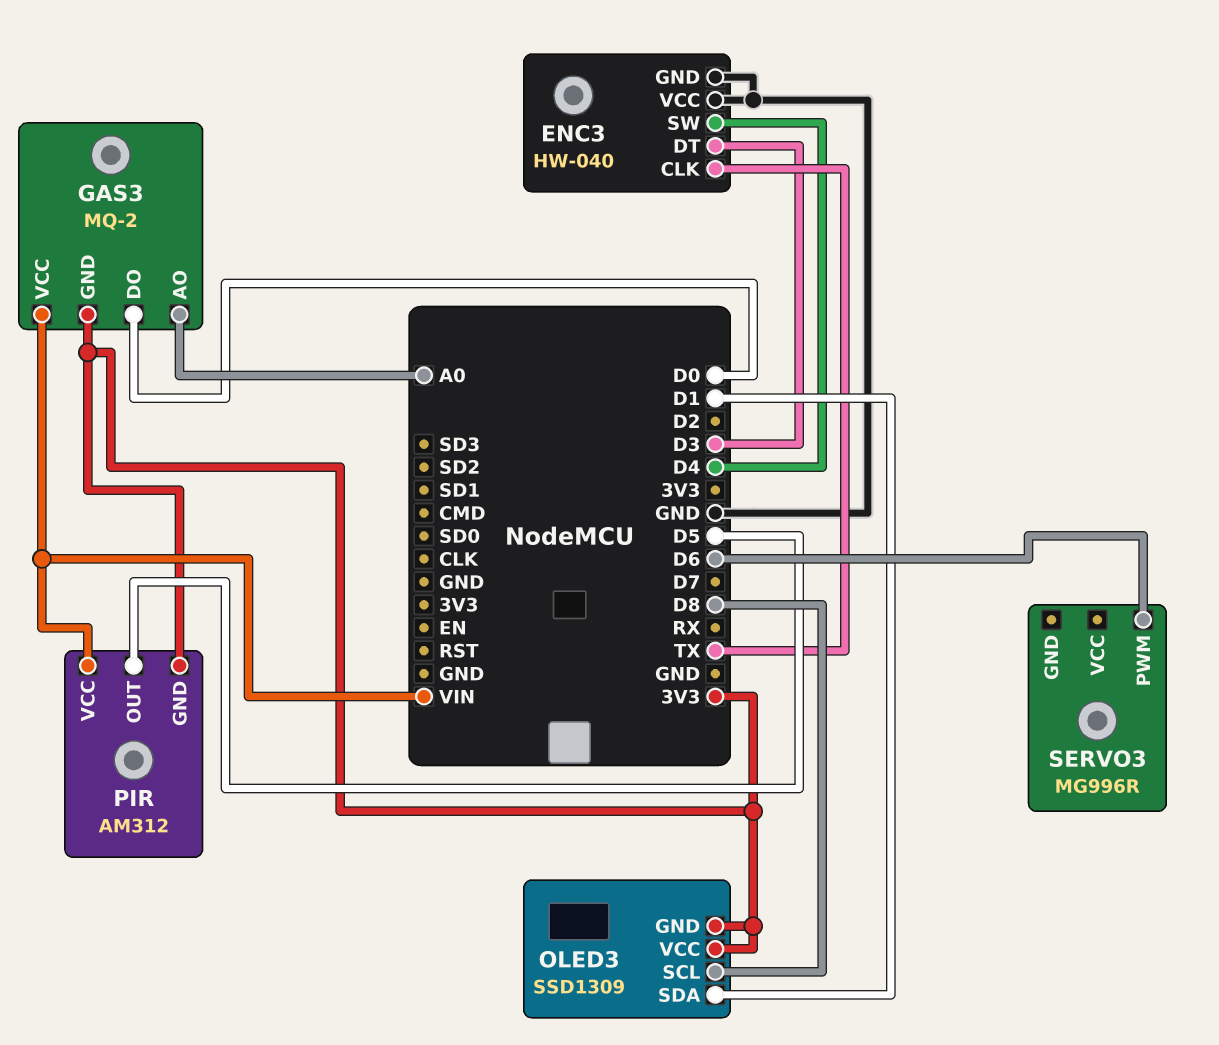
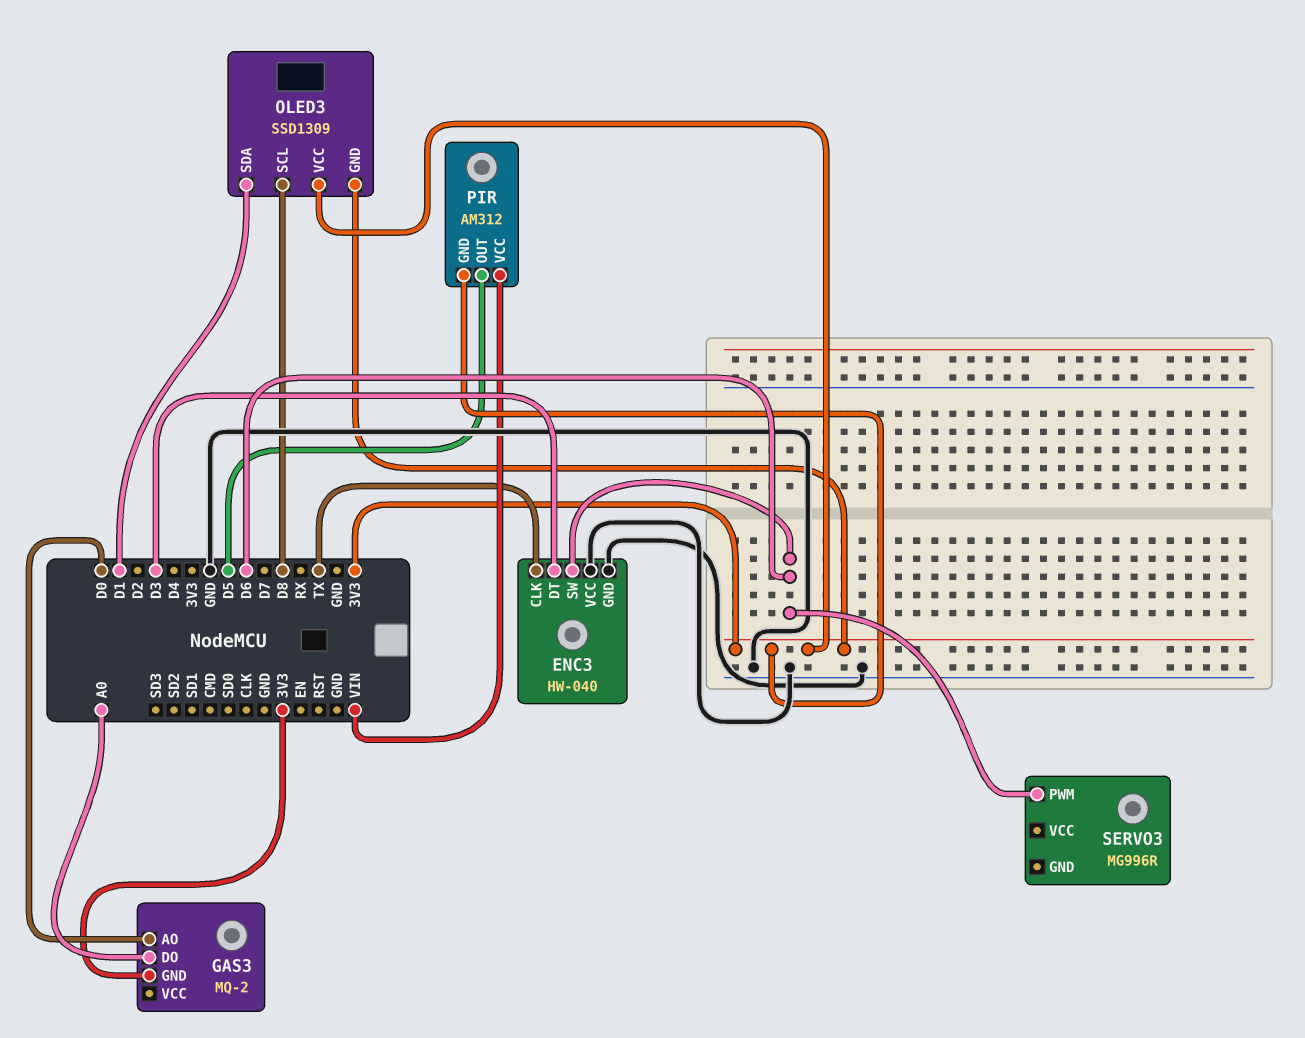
ENC3 pin SW: D4 -> D6
GAS3 pin AO: A0 -> D0
GAS3 pin DO: D0 -> A0
GAS3 pin VCC: VIN -> none

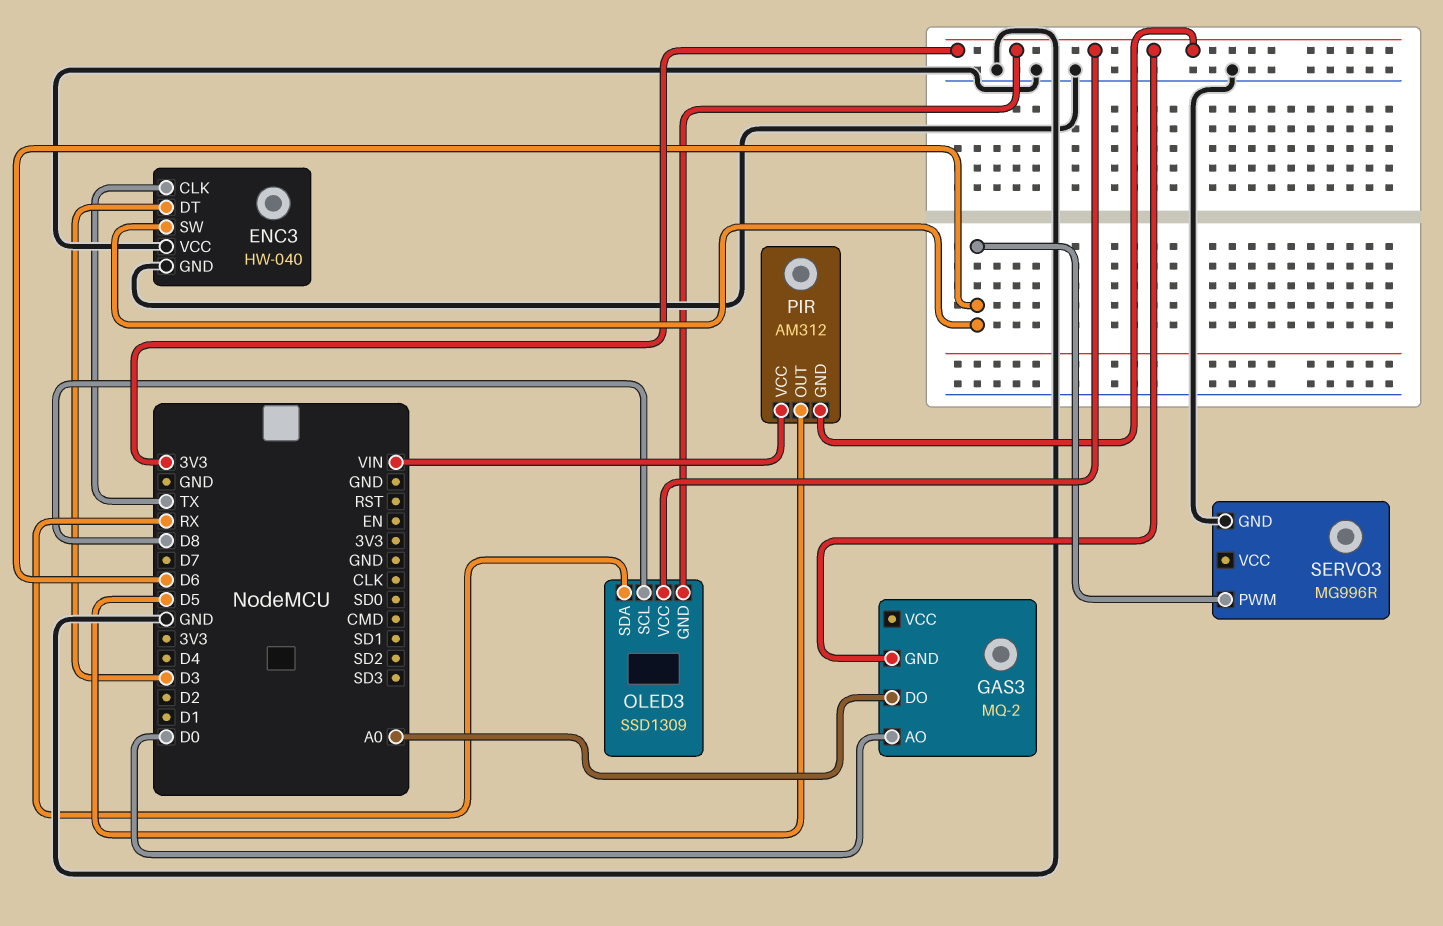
OLED3 pin SDA: D1 -> RX
SERVO3 pin GND: none -> GND

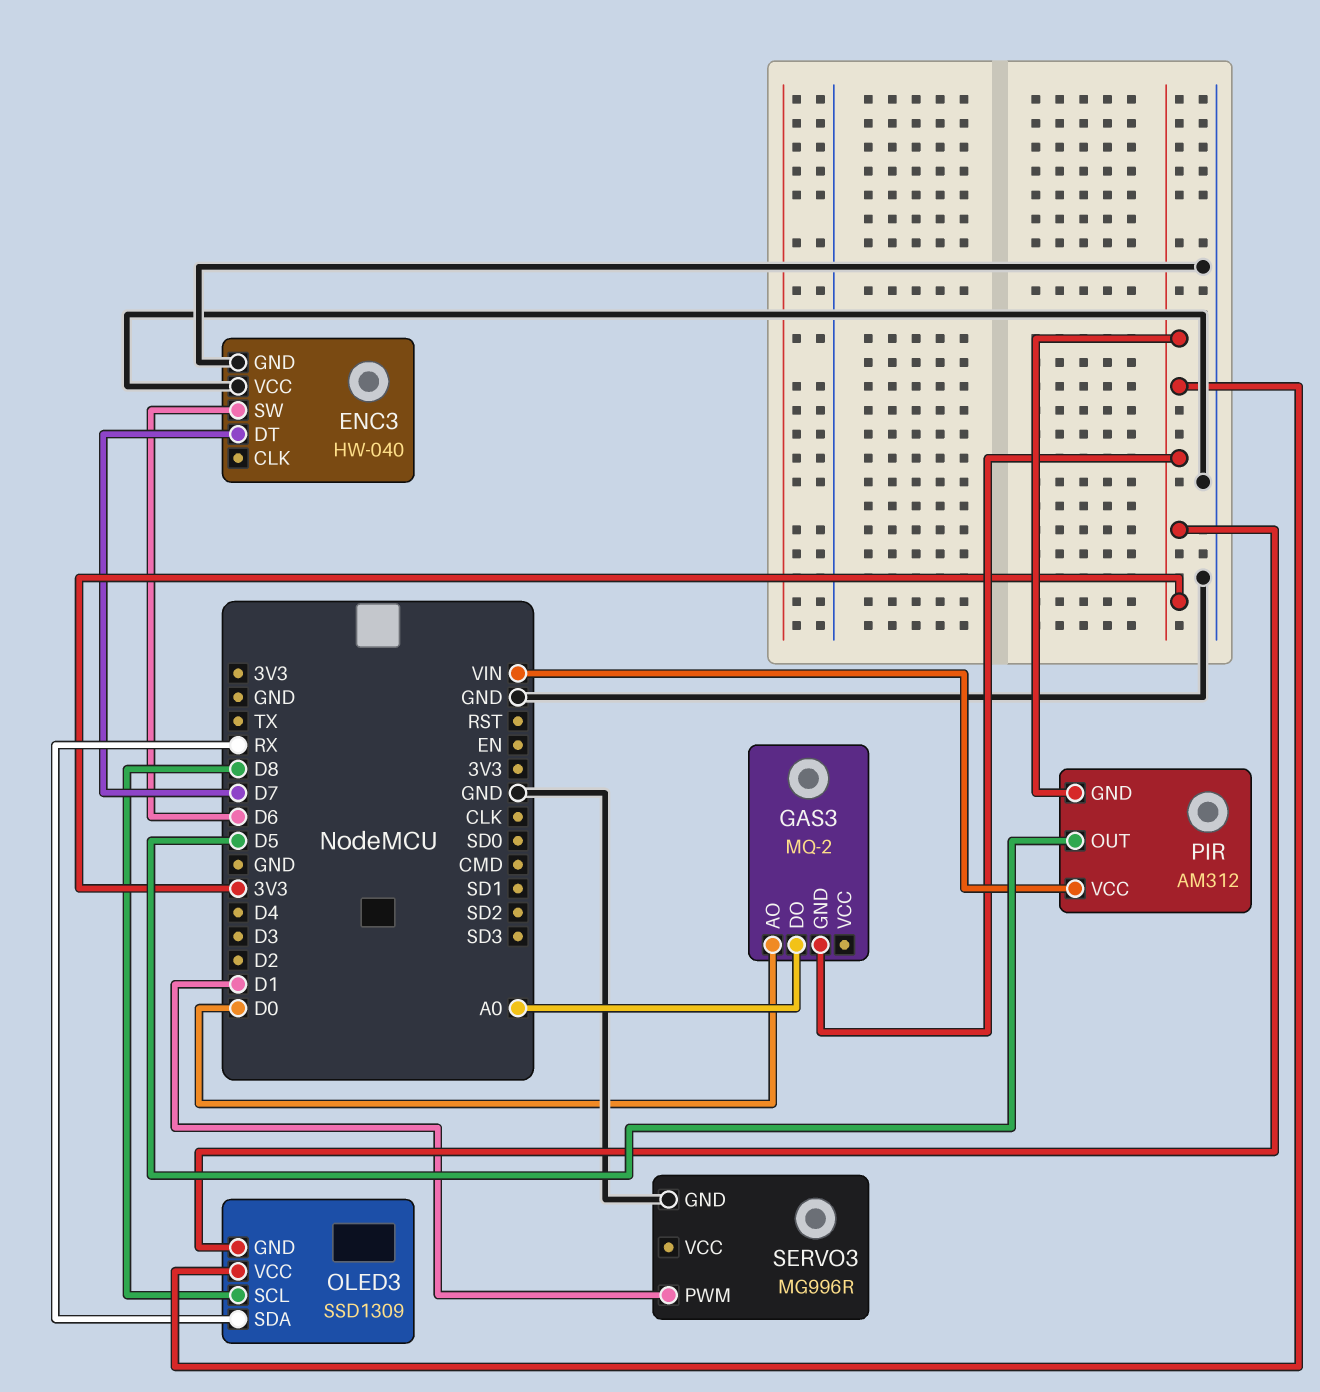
ENC3 pin CLK: TX -> none
ENC3 pin DT: D3 -> D7
SERVO3 pin PWM: D6 -> D1

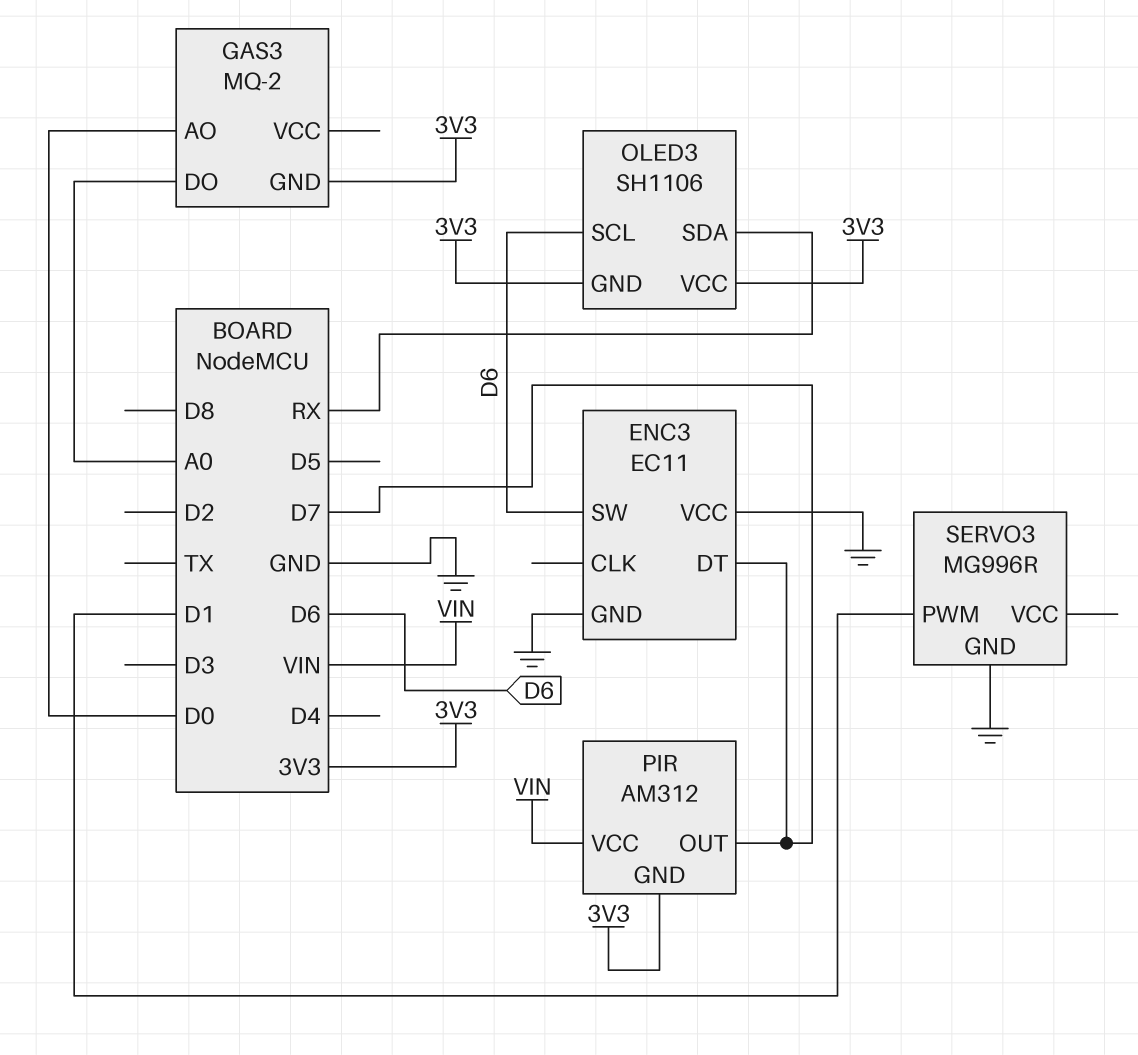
ENC3: HW-040 -> EC11
OLED3: SSD1309 -> SH1106
OLED3 pin SCL: D8 -> D6
PIR pin OUT: D5 -> D7

